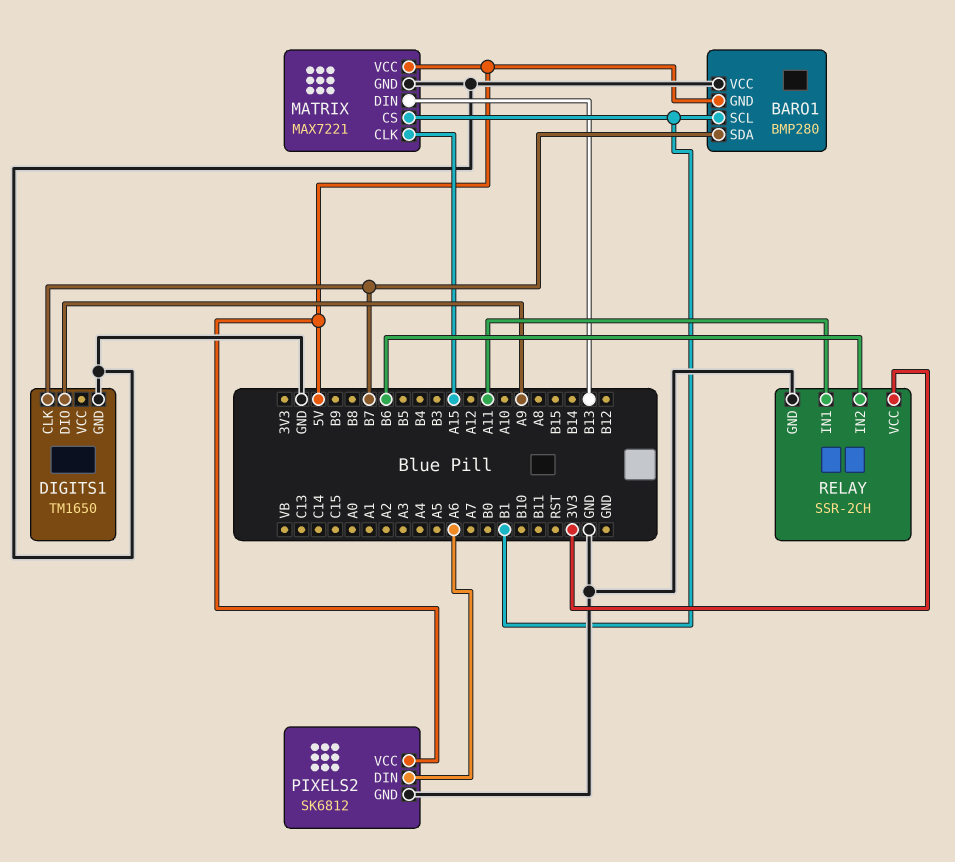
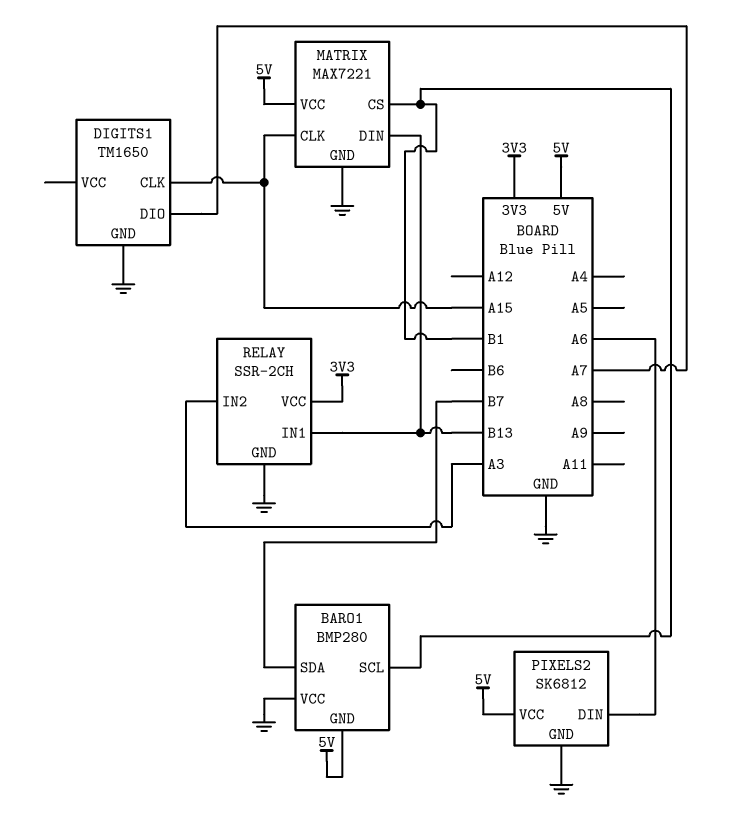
DIGITS1 pin CLK: B7 -> A15
DIGITS1 pin DIO: A9 -> A7
RELAY pin IN1: A11 -> B13
RELAY pin IN2: B6 -> A3

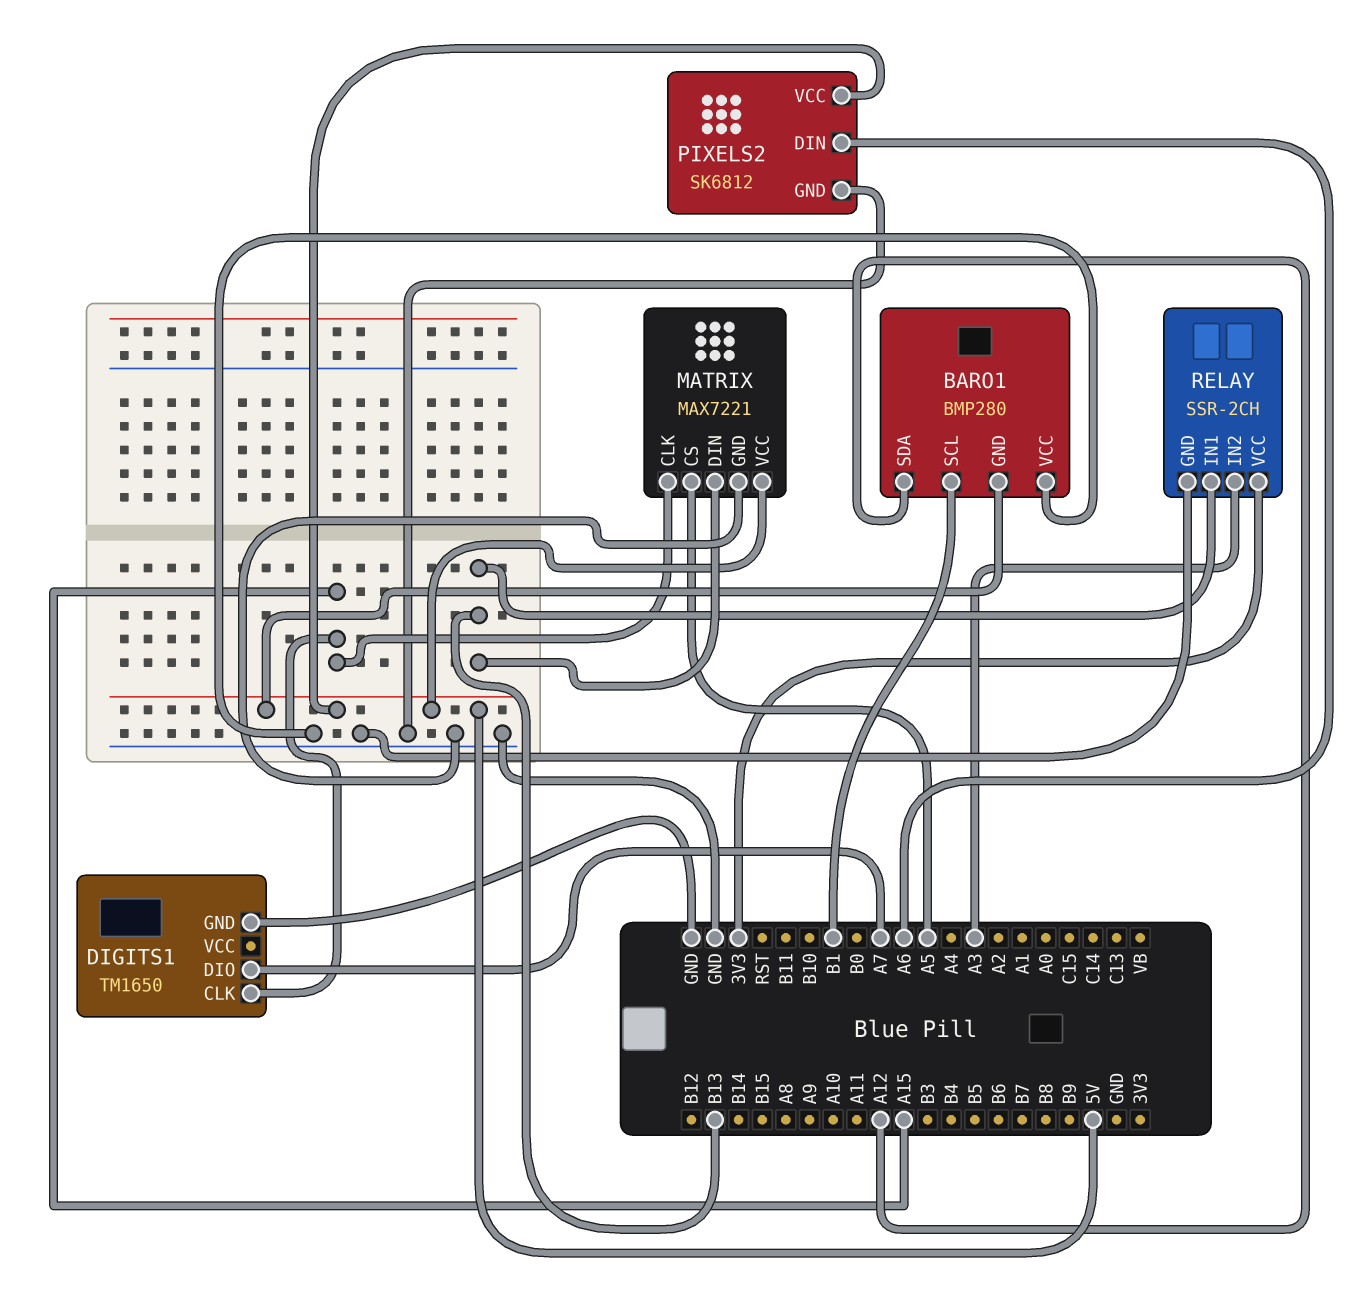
BARO1 pin SDA: B7 -> A12
MATRIX pin CS: B1 -> A5

